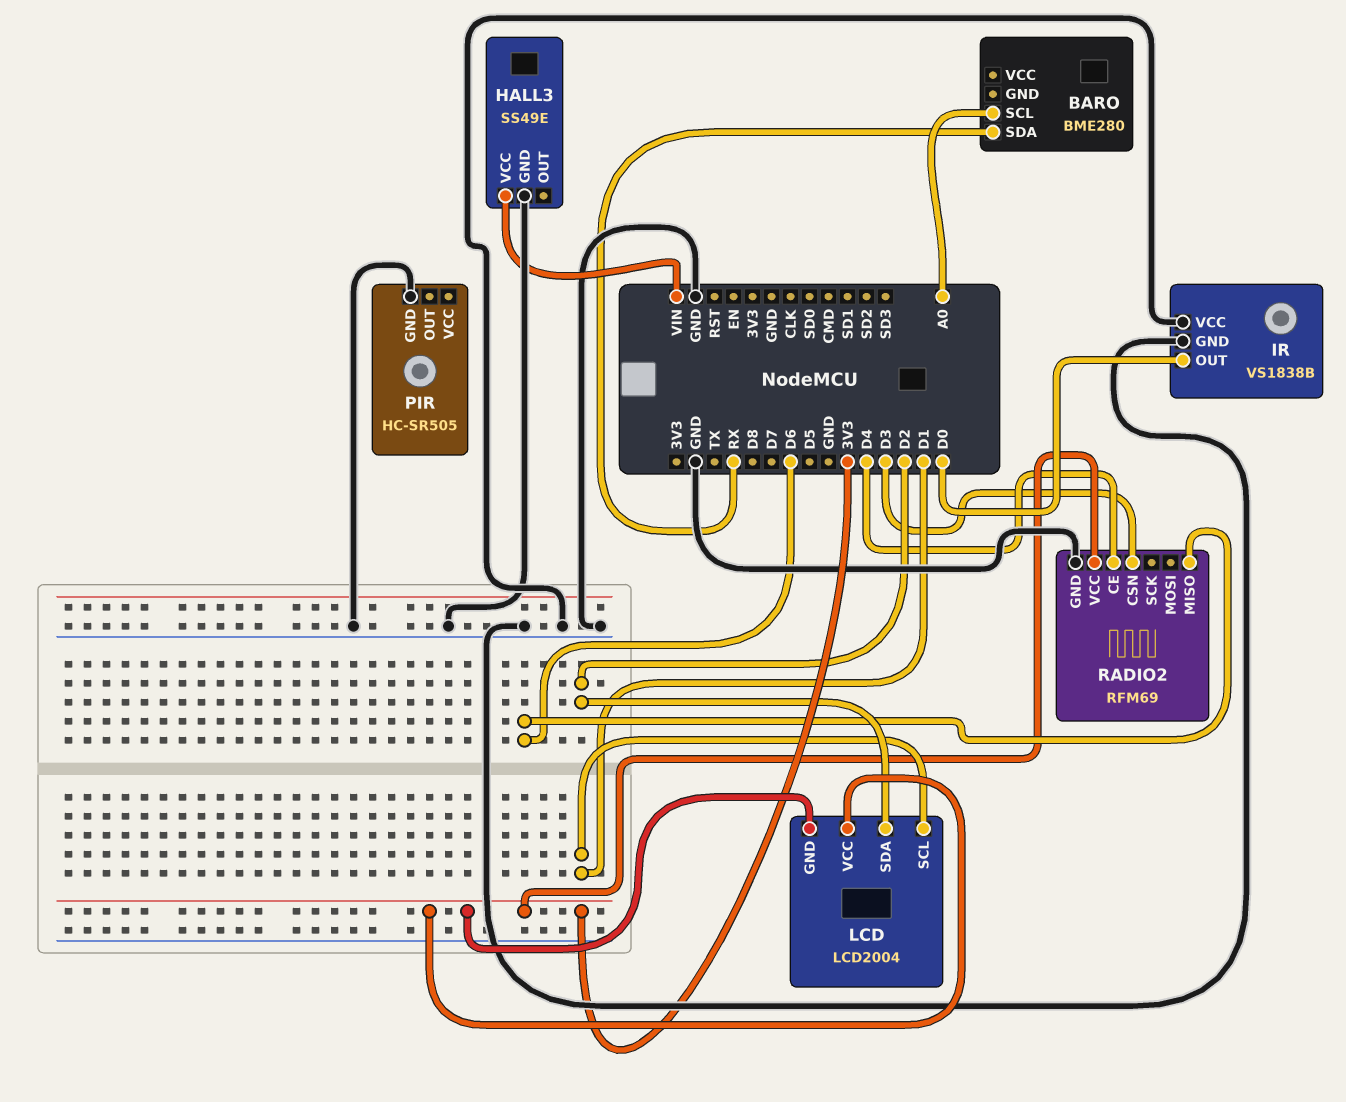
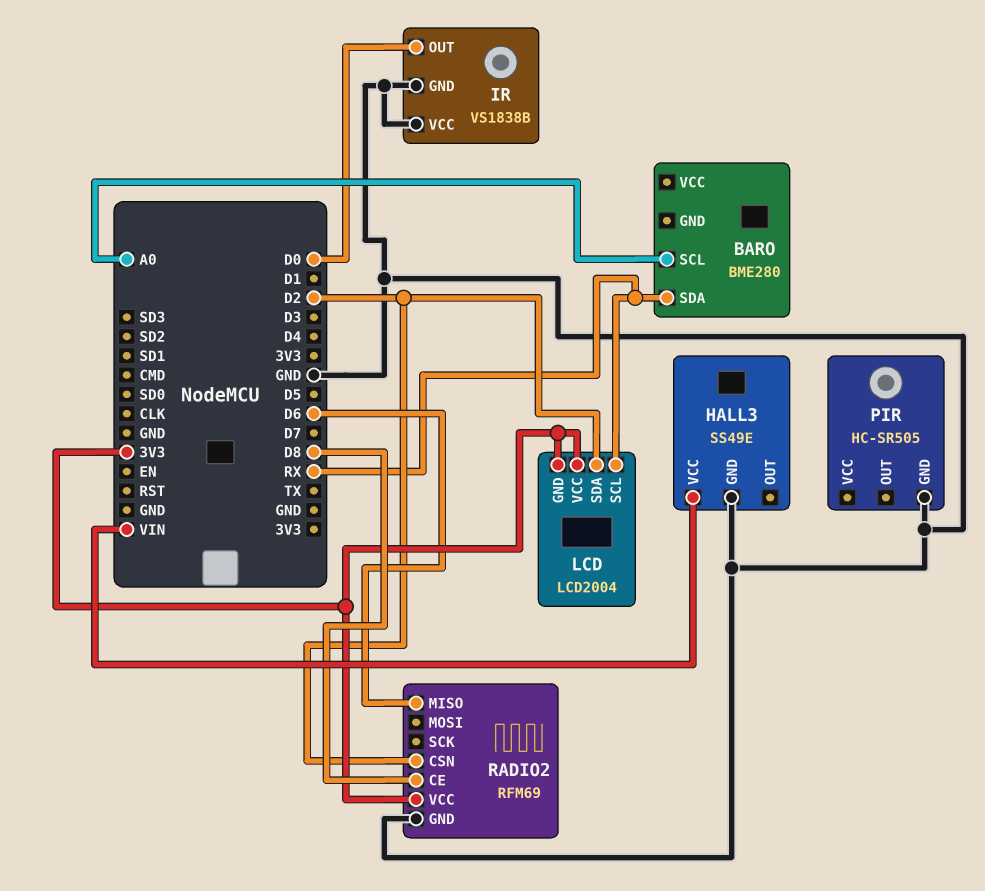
LCD pin SCL: D1 -> RX
RADIO2 pin CE: D4 -> D8
RADIO2 pin CSN: D3 -> D2

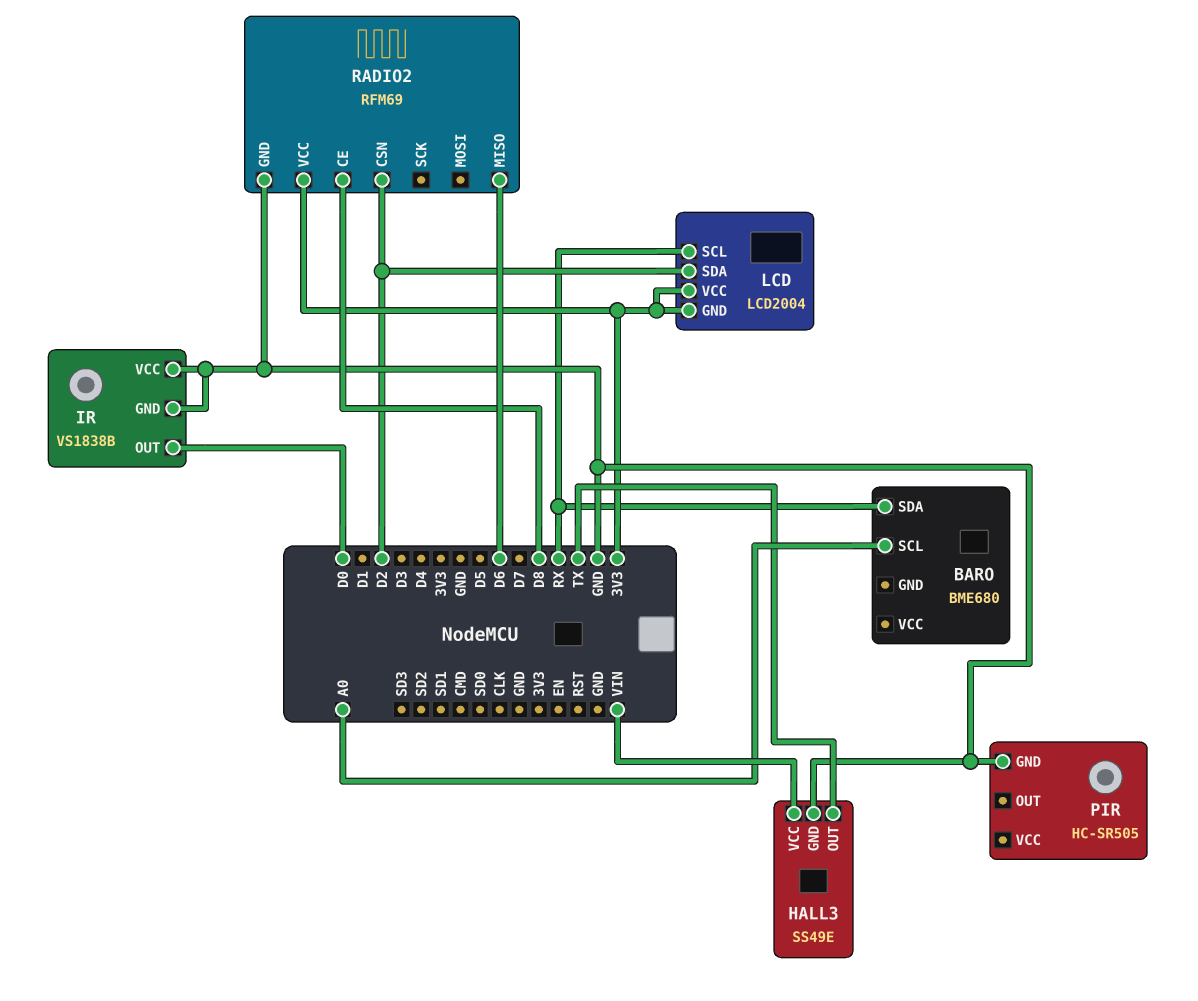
BARO: BME280 -> BME680
HALL3 pin OUT: none -> TX

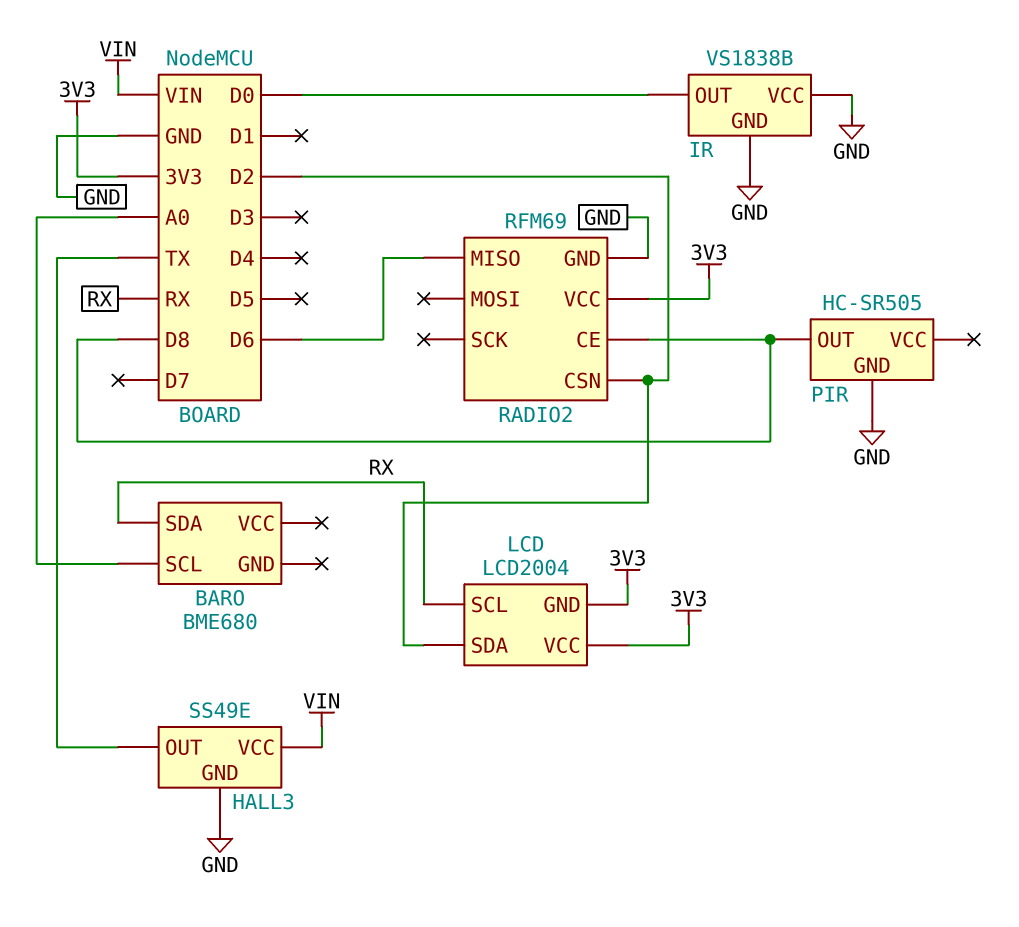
PIR pin OUT: none -> D8

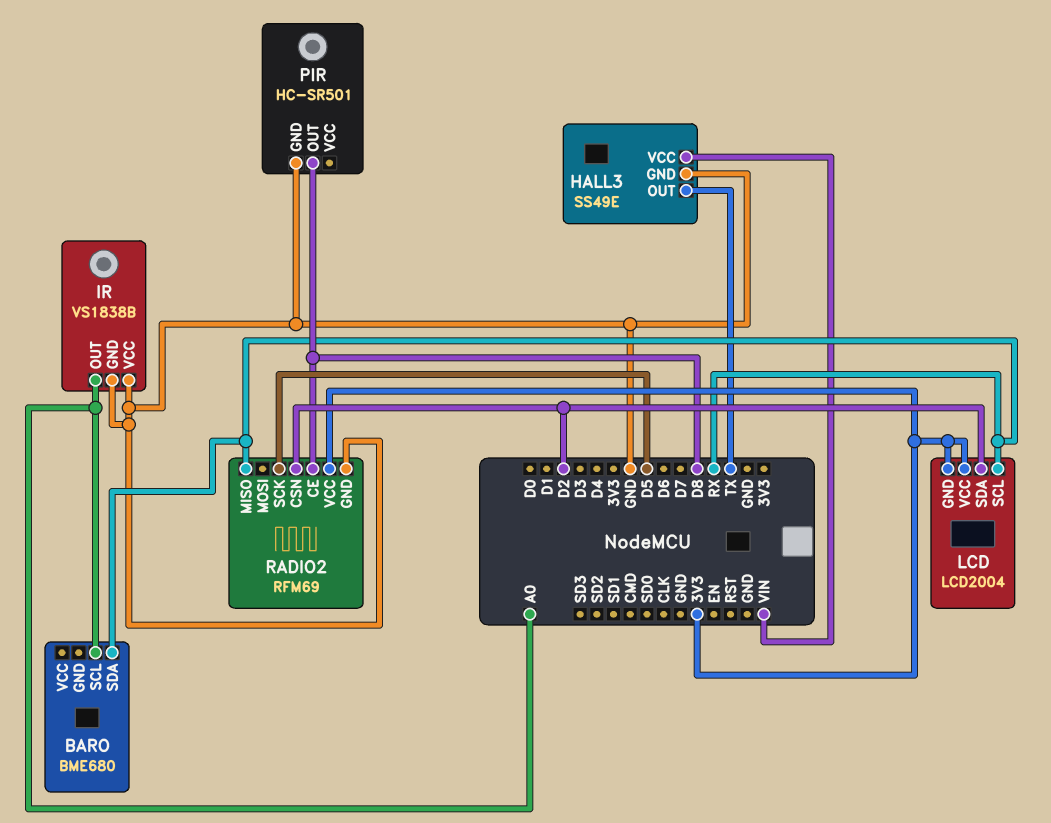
IR pin OUT: D0 -> A0
PIR: HC-SR505 -> HC-SR501
RADIO2 pin MISO: D6 -> RX
RADIO2 pin SCK: none -> D5

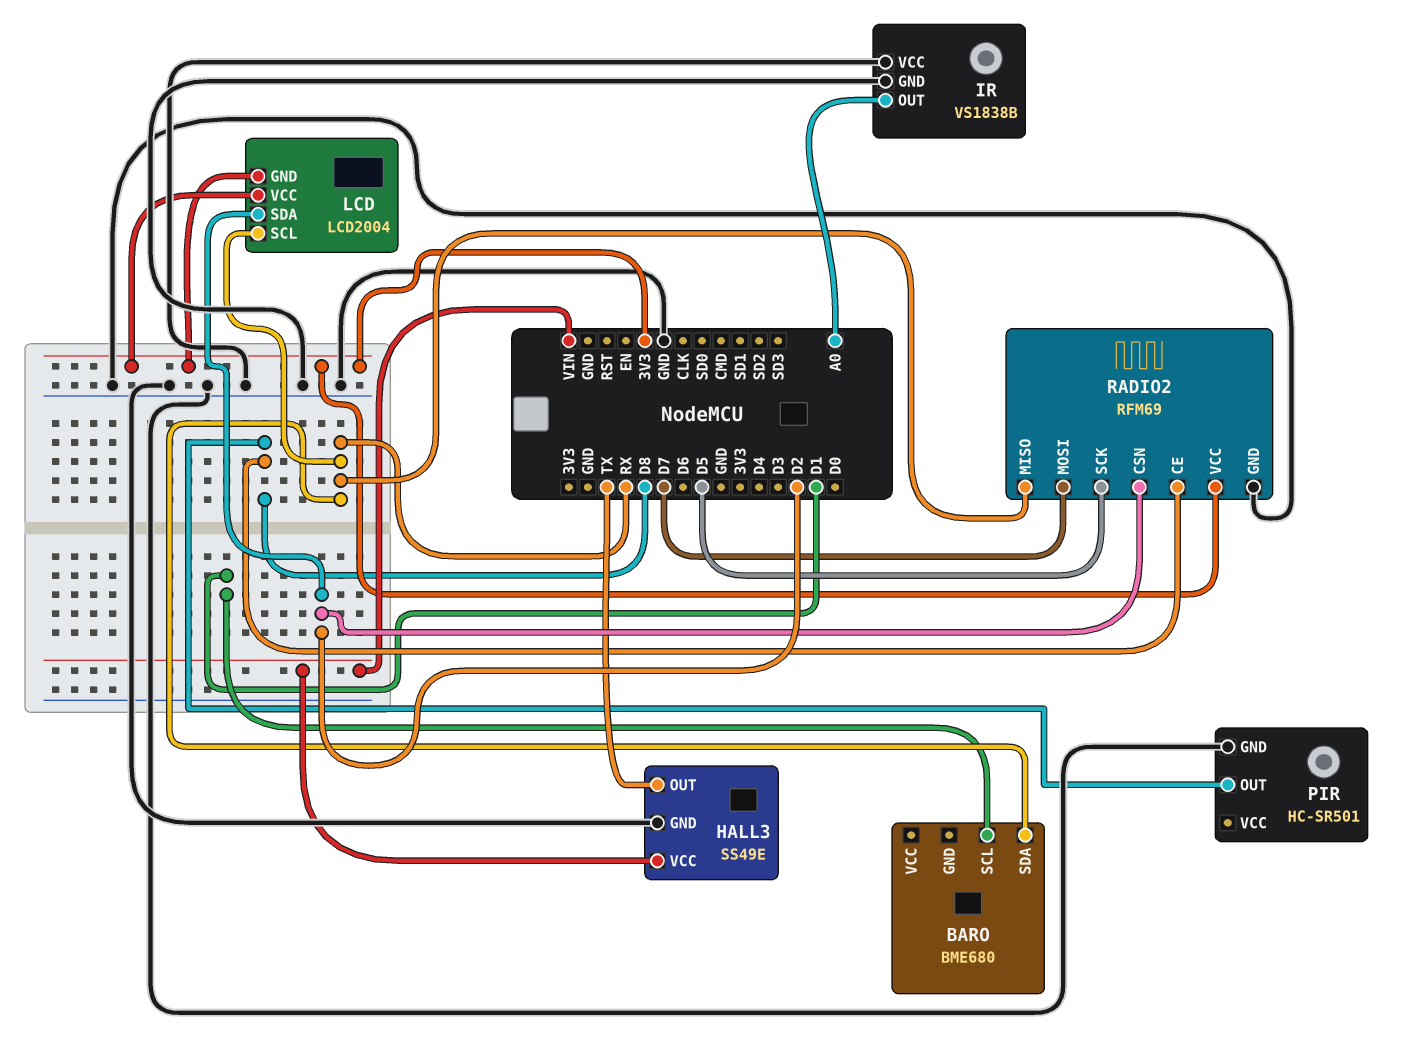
BARO pin SCL: A0 -> D1
RADIO2 pin MOSI: none -> D7

